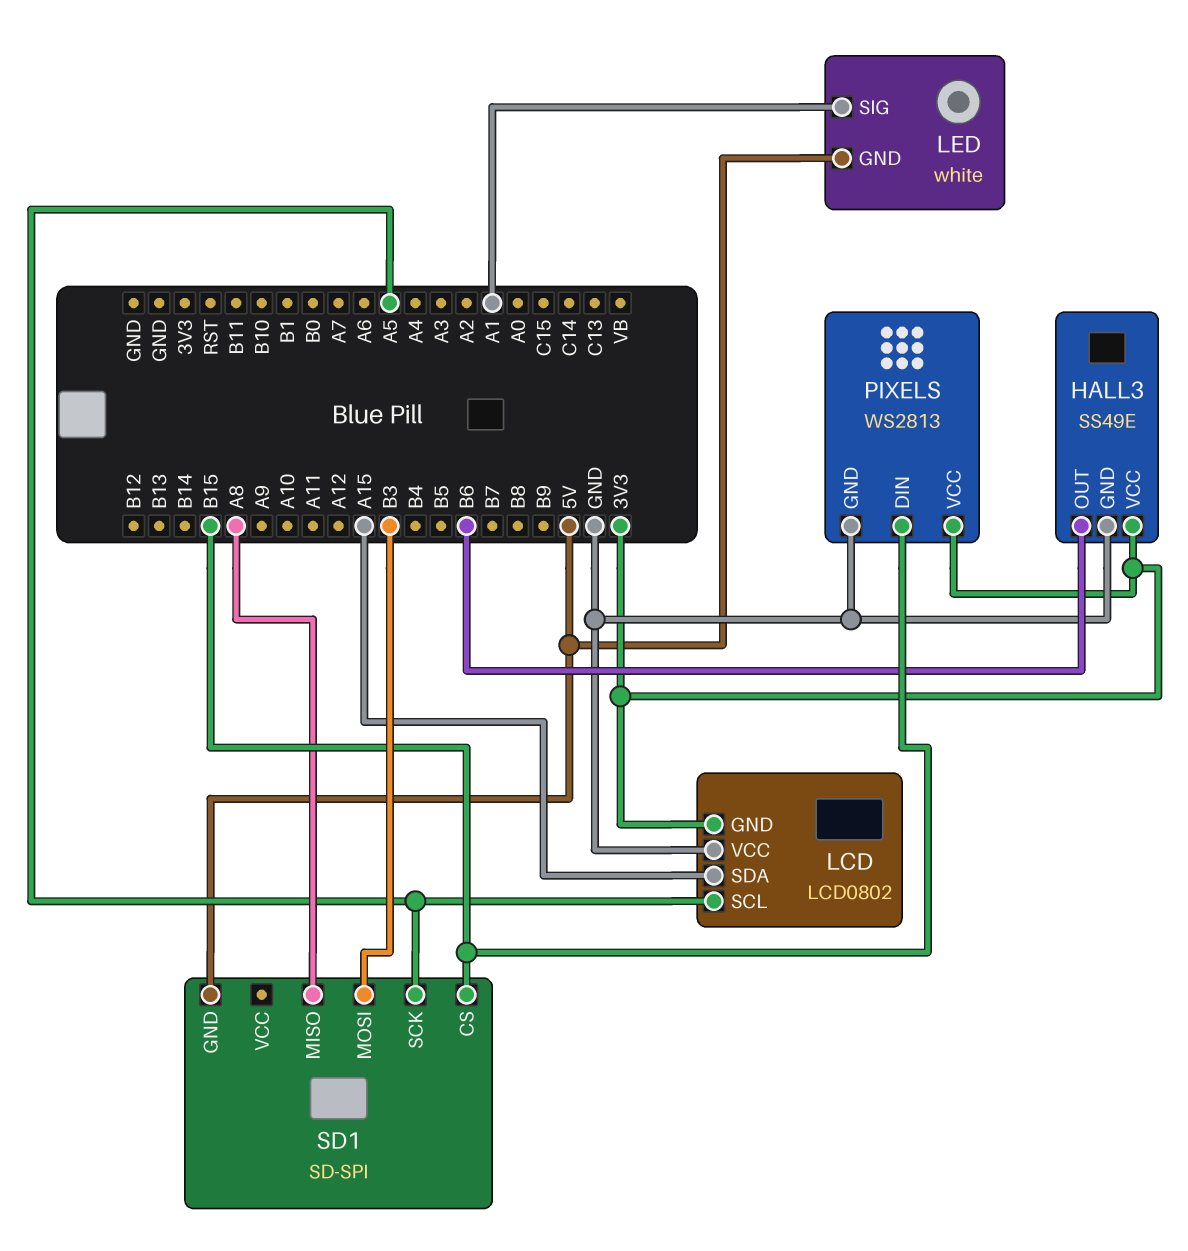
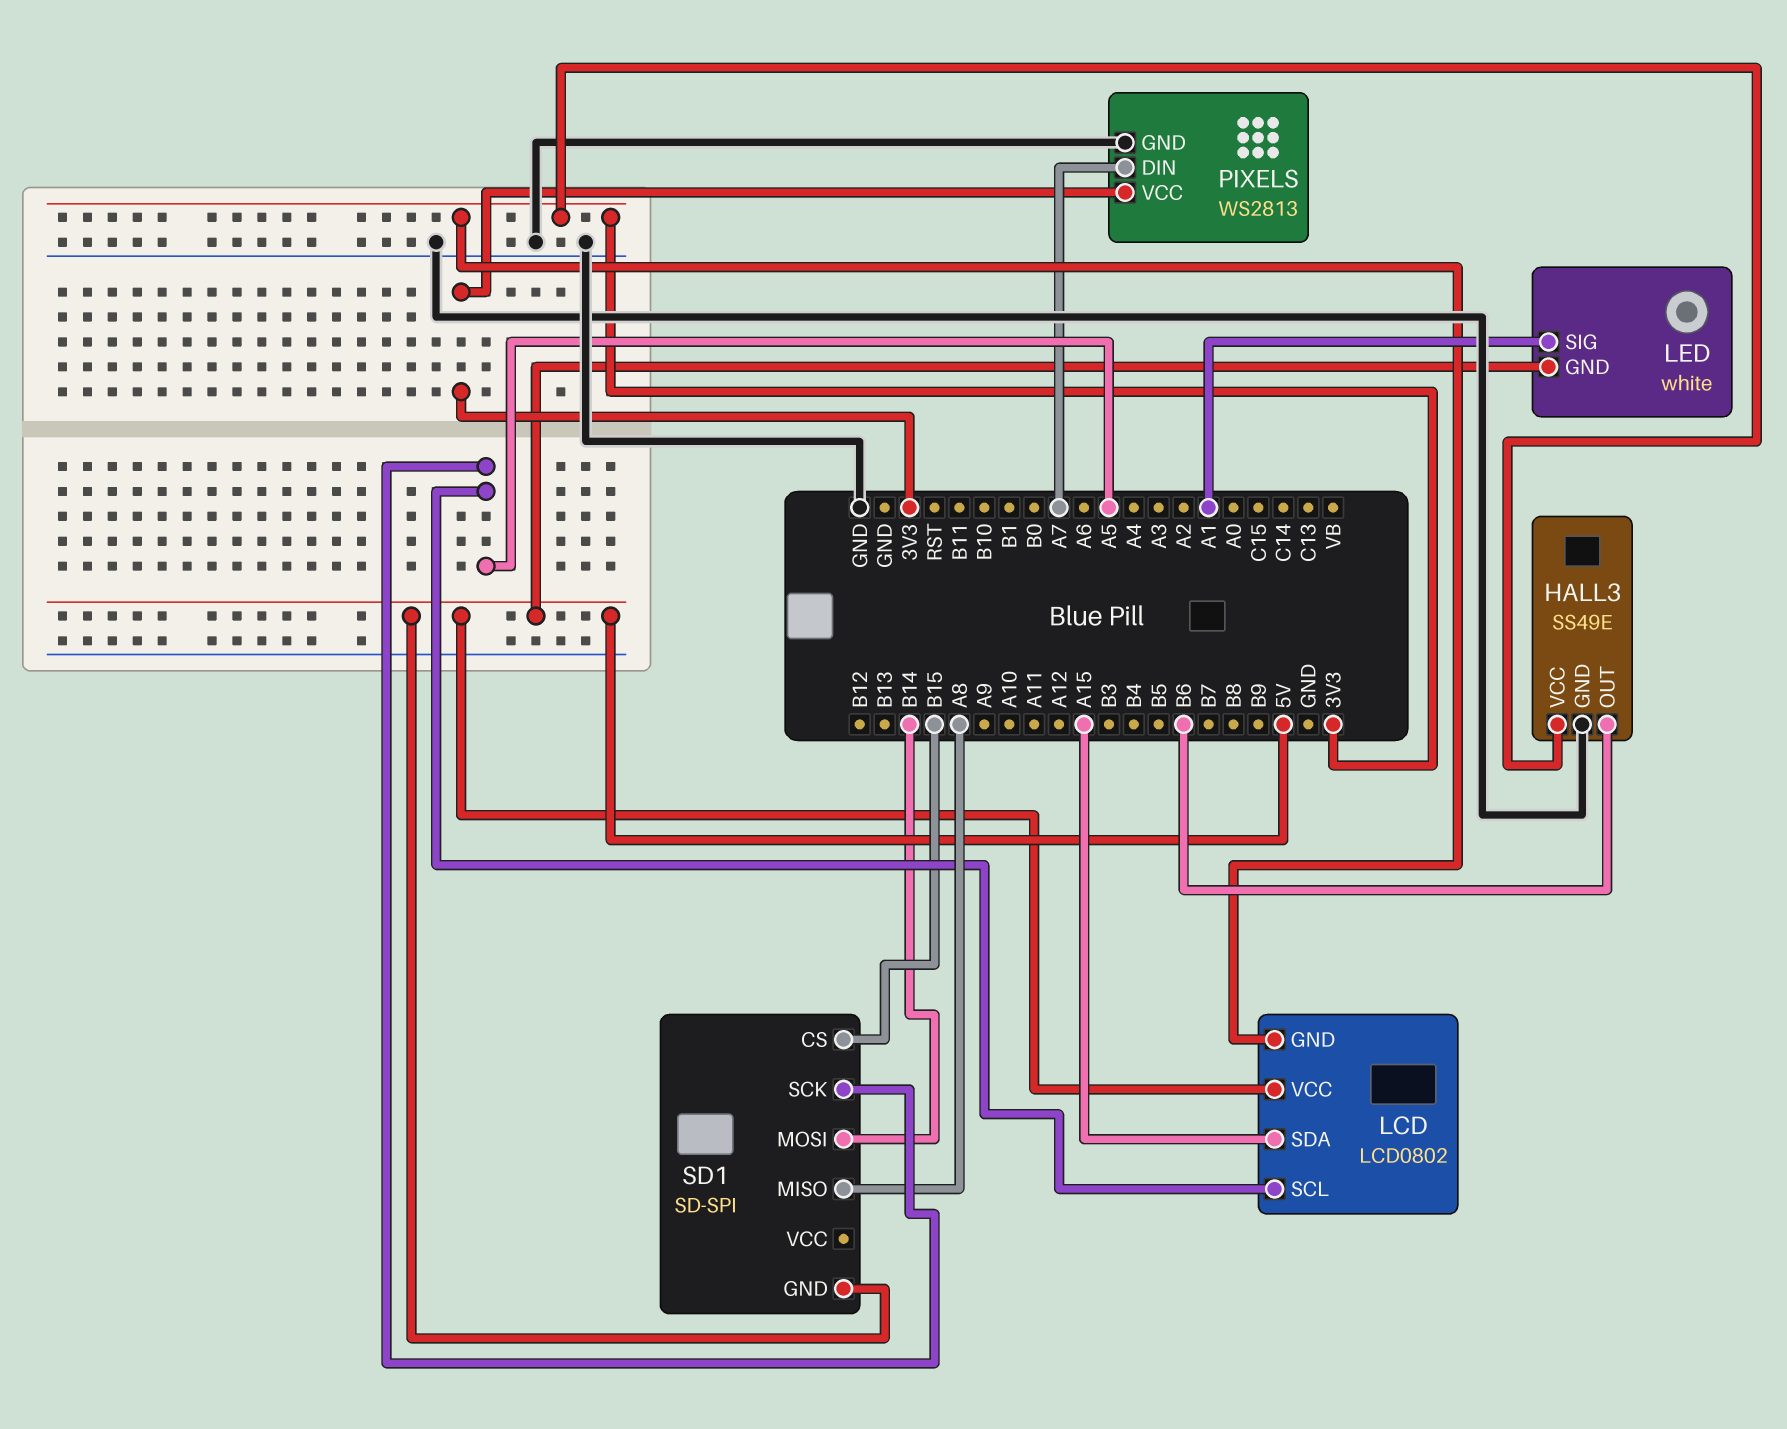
LCD pin VCC: GND -> 5V
PIXELS pin DIN: B15 -> A7
SD1 pin MOSI: B3 -> B14

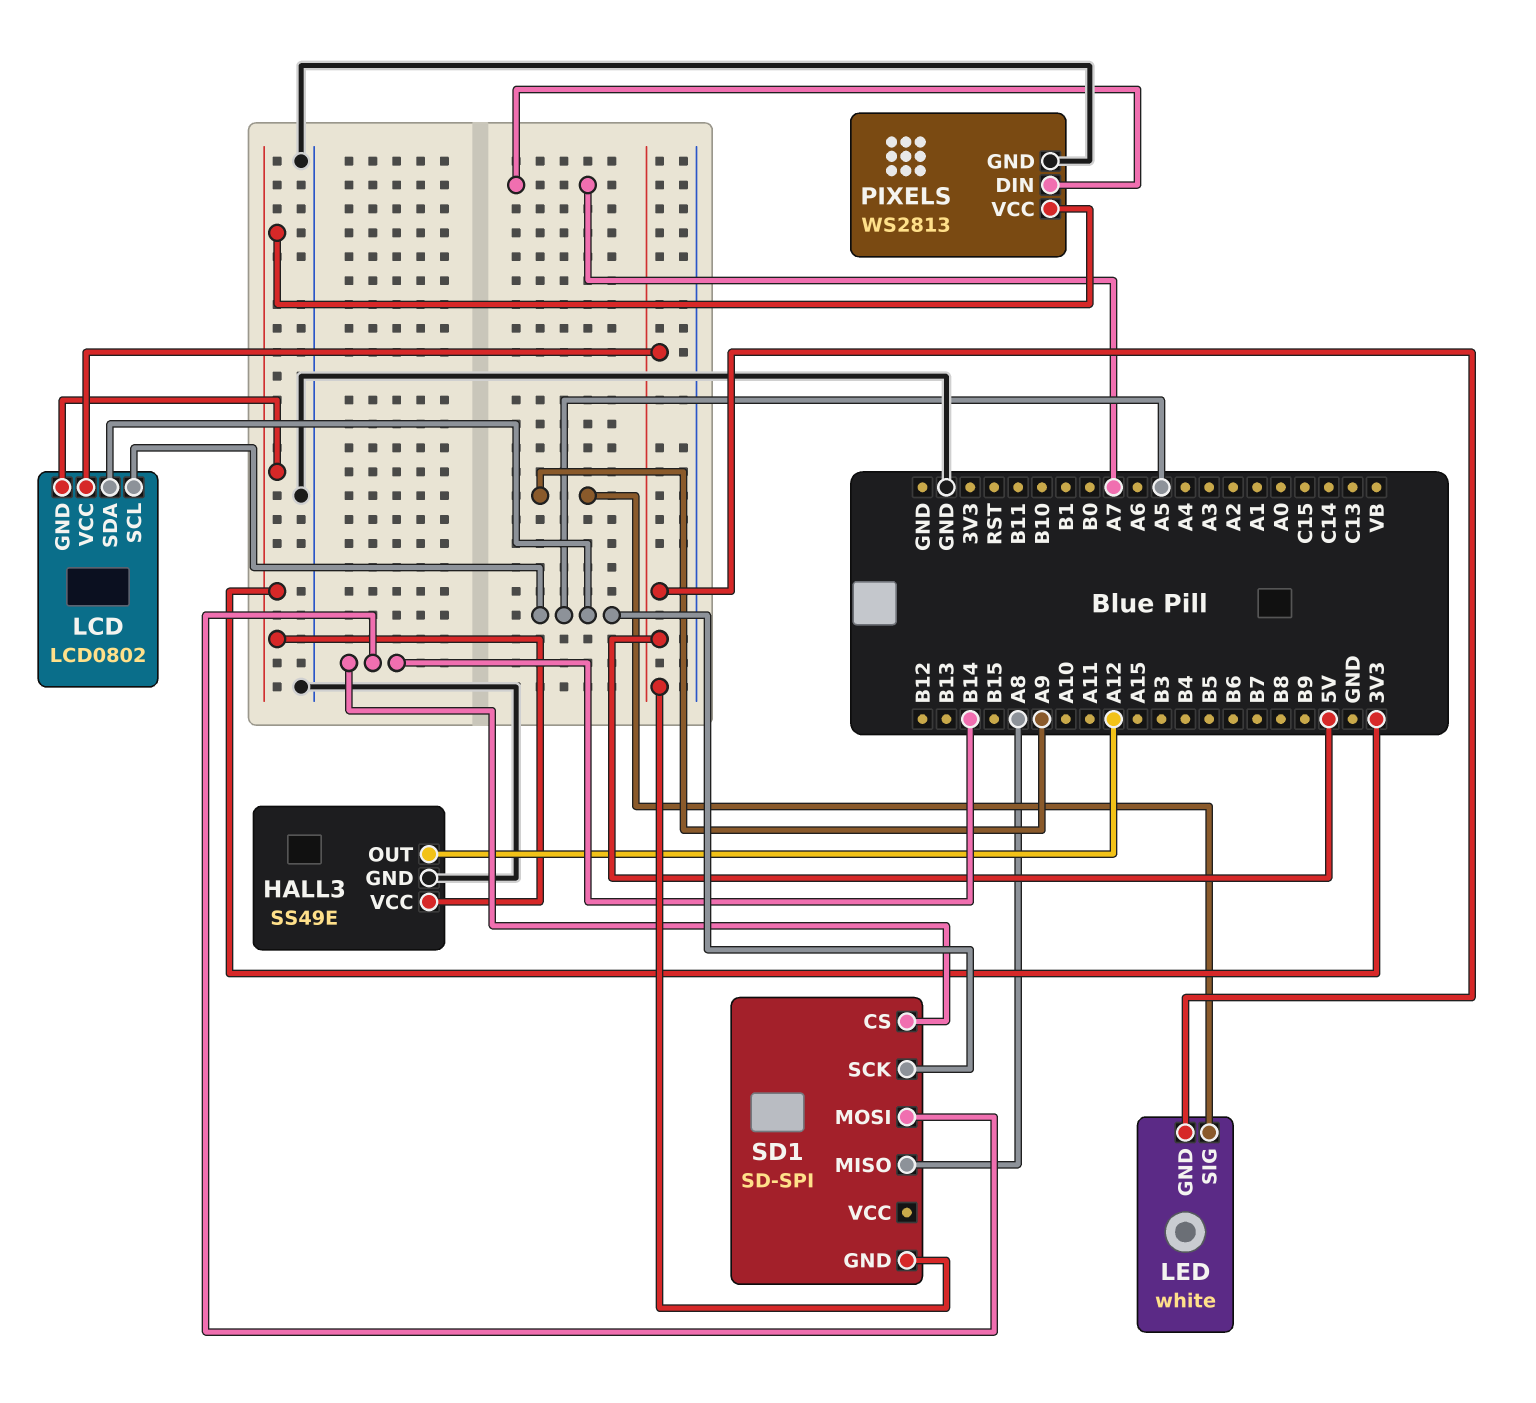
HALL3 pin OUT: B6 -> A12
LCD pin SDA: A15 -> A5
LED pin SIG: A1 -> A9
SD1 pin CS: B15 -> B14

